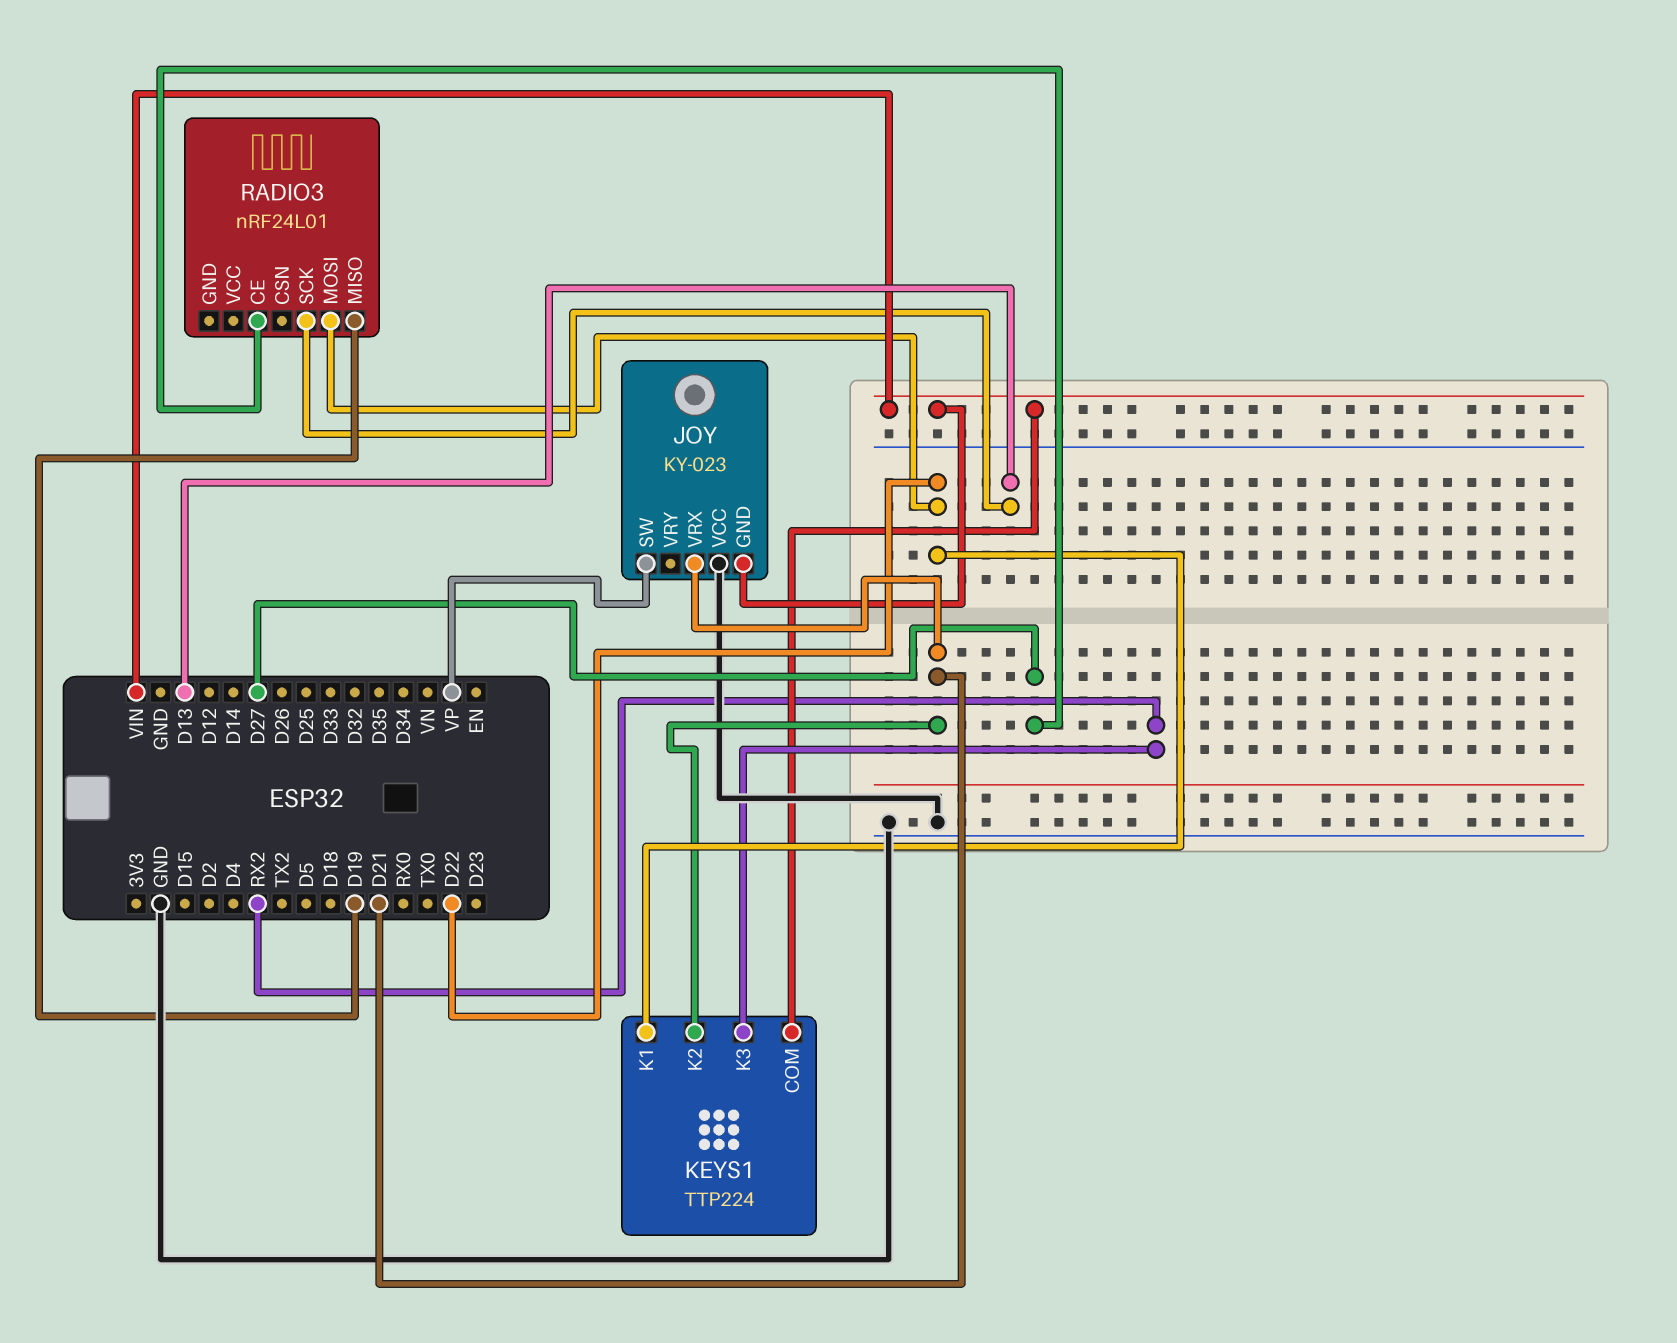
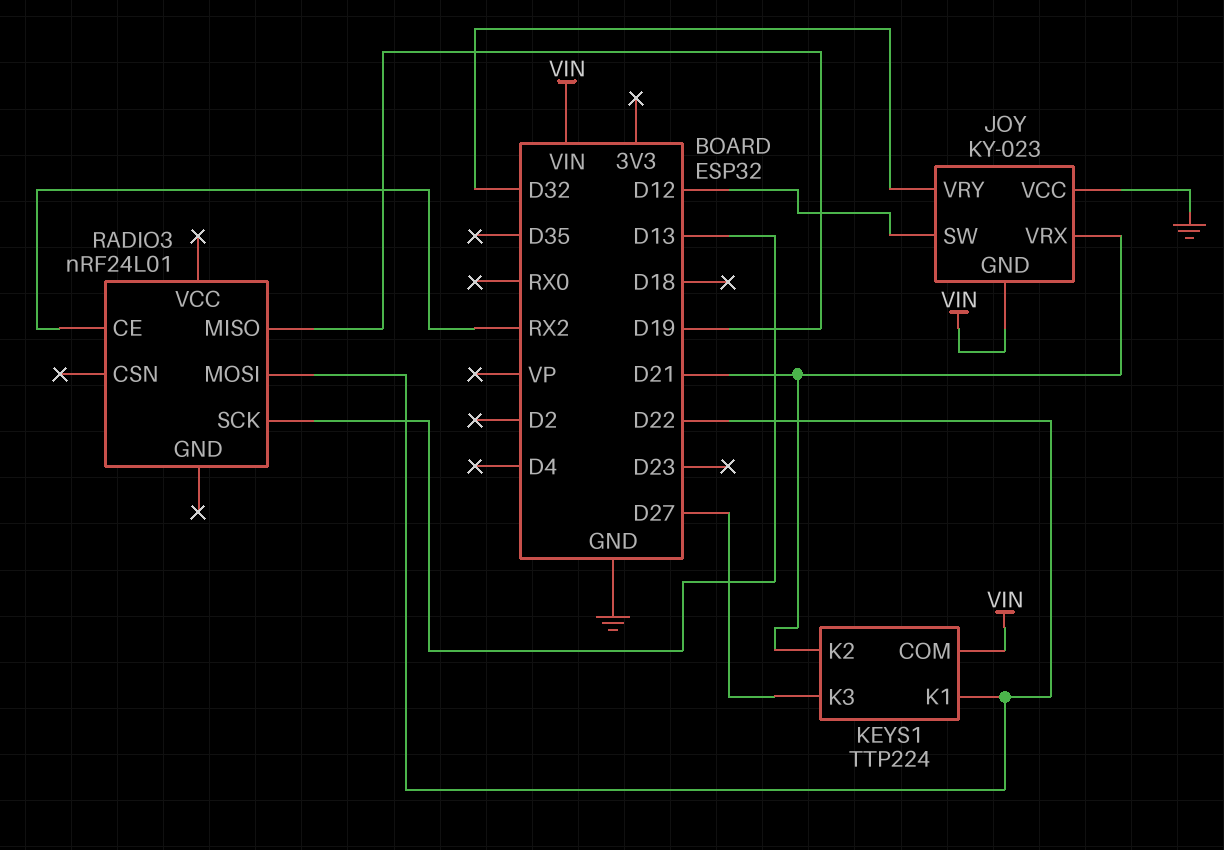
JOY pin SW: VP -> D12
JOY pin VRY: none -> D32
KEYS1 pin K3: RX2 -> D27
RADIO3 pin CE: D27 -> RX2

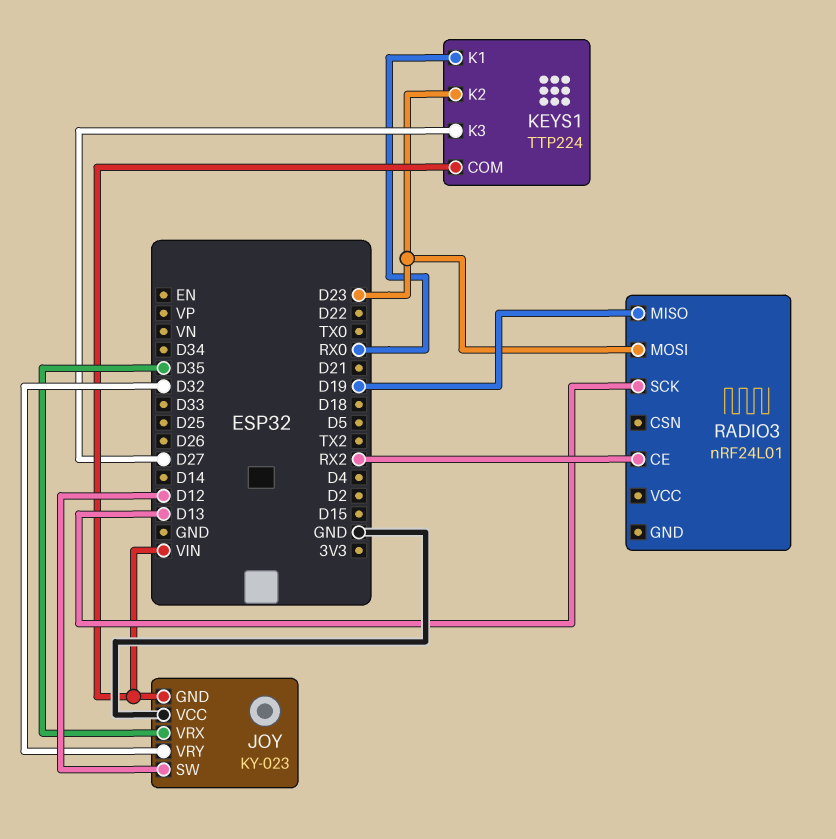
JOY pin VRX: D21 -> D35
KEYS1 pin K1: D22 -> RX0
KEYS1 pin K2: D21 -> D23
RADIO3 pin MOSI: D22 -> D23

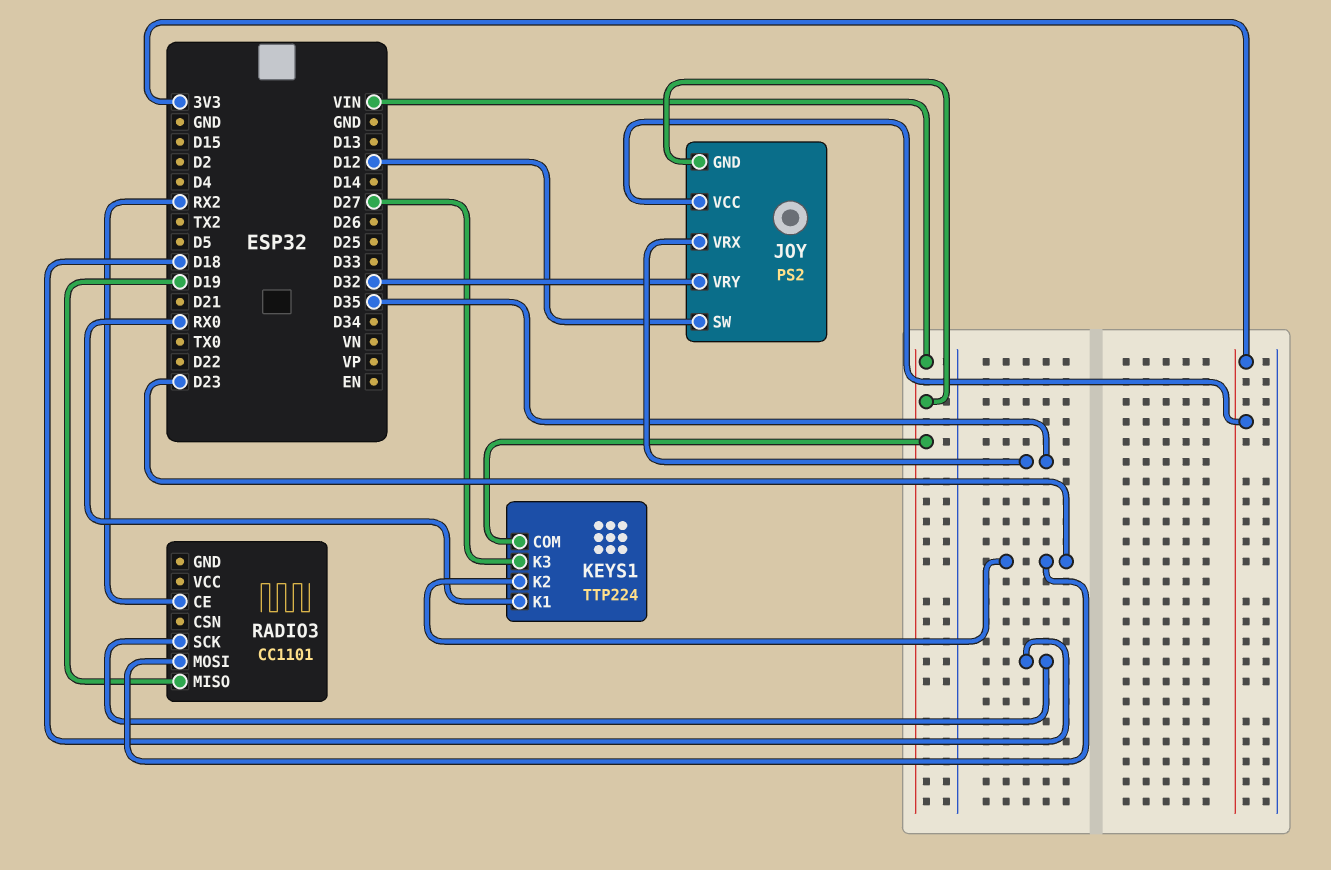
JOY: KY-023 -> PS2
JOY pin VCC: GND -> 3V3
RADIO3: nRF24L01 -> CC1101
RADIO3 pin SCK: D13 -> D18

